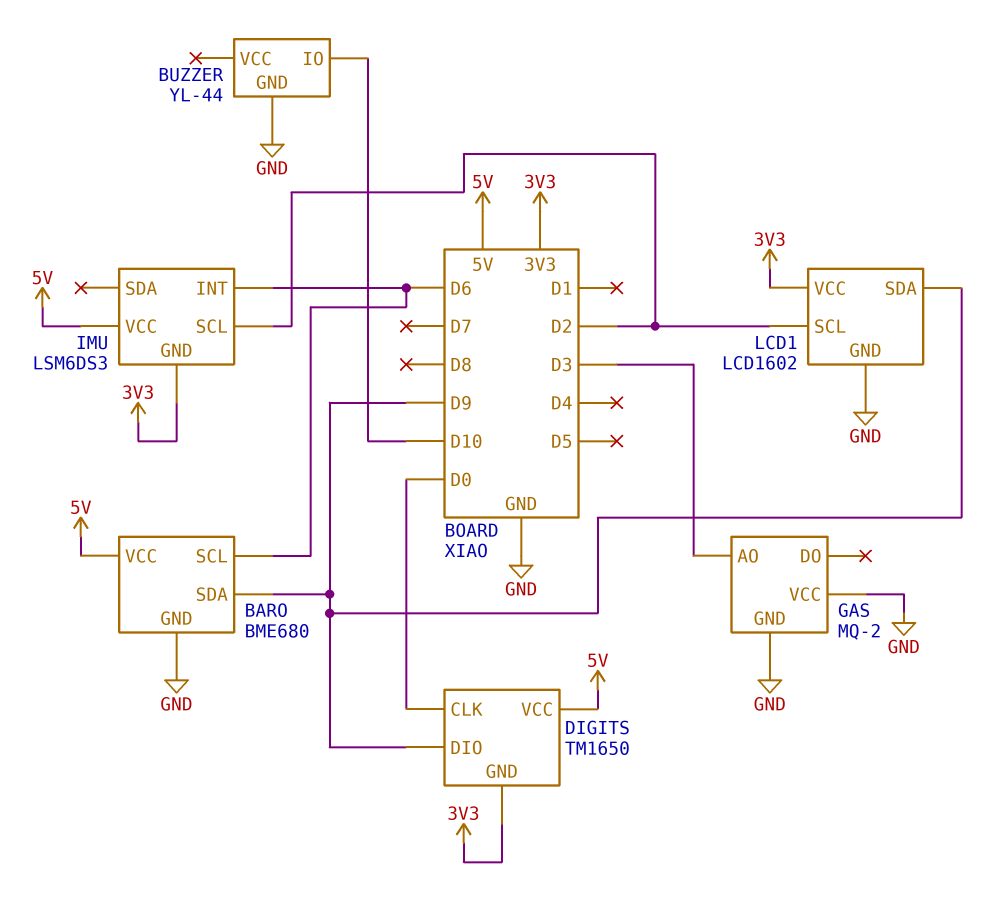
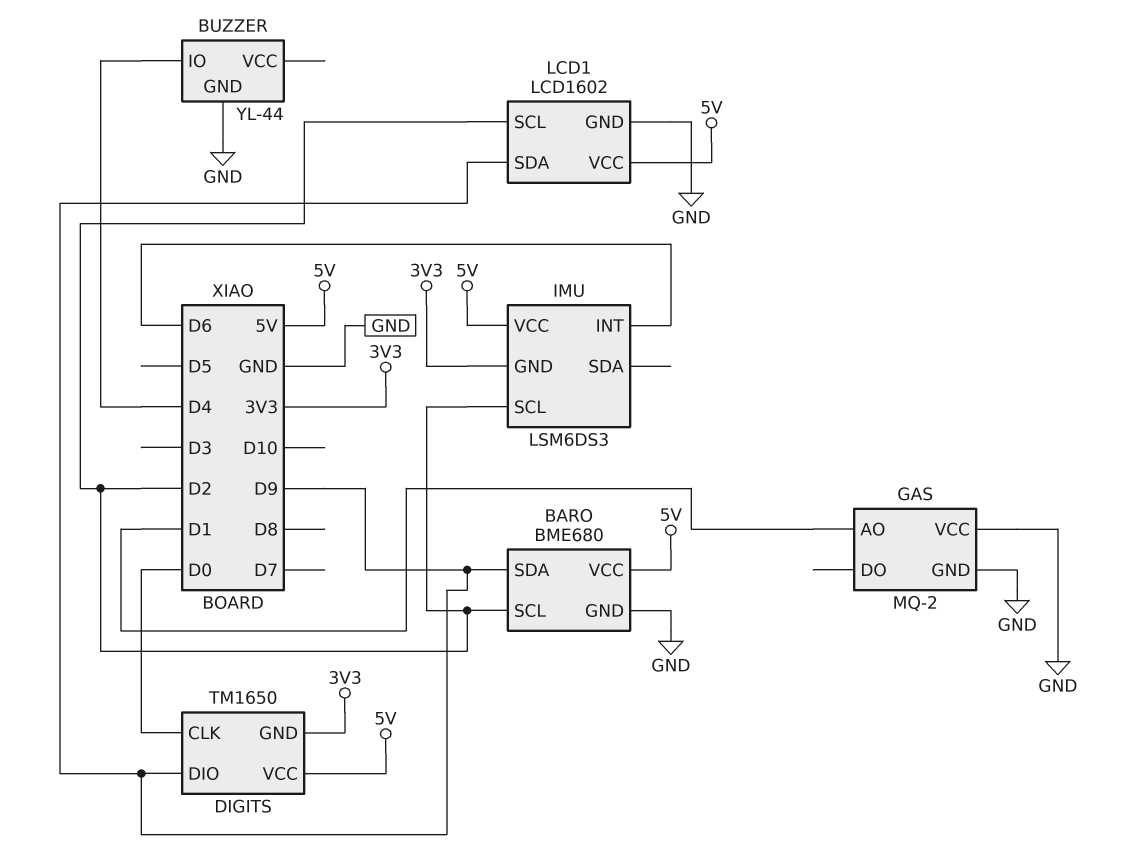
BARO pin SCL: D6 -> D2
BUZZER pin IO: D10 -> D4
GAS pin AO: D3 -> D1
LCD1 pin VCC: 3V3 -> 5V

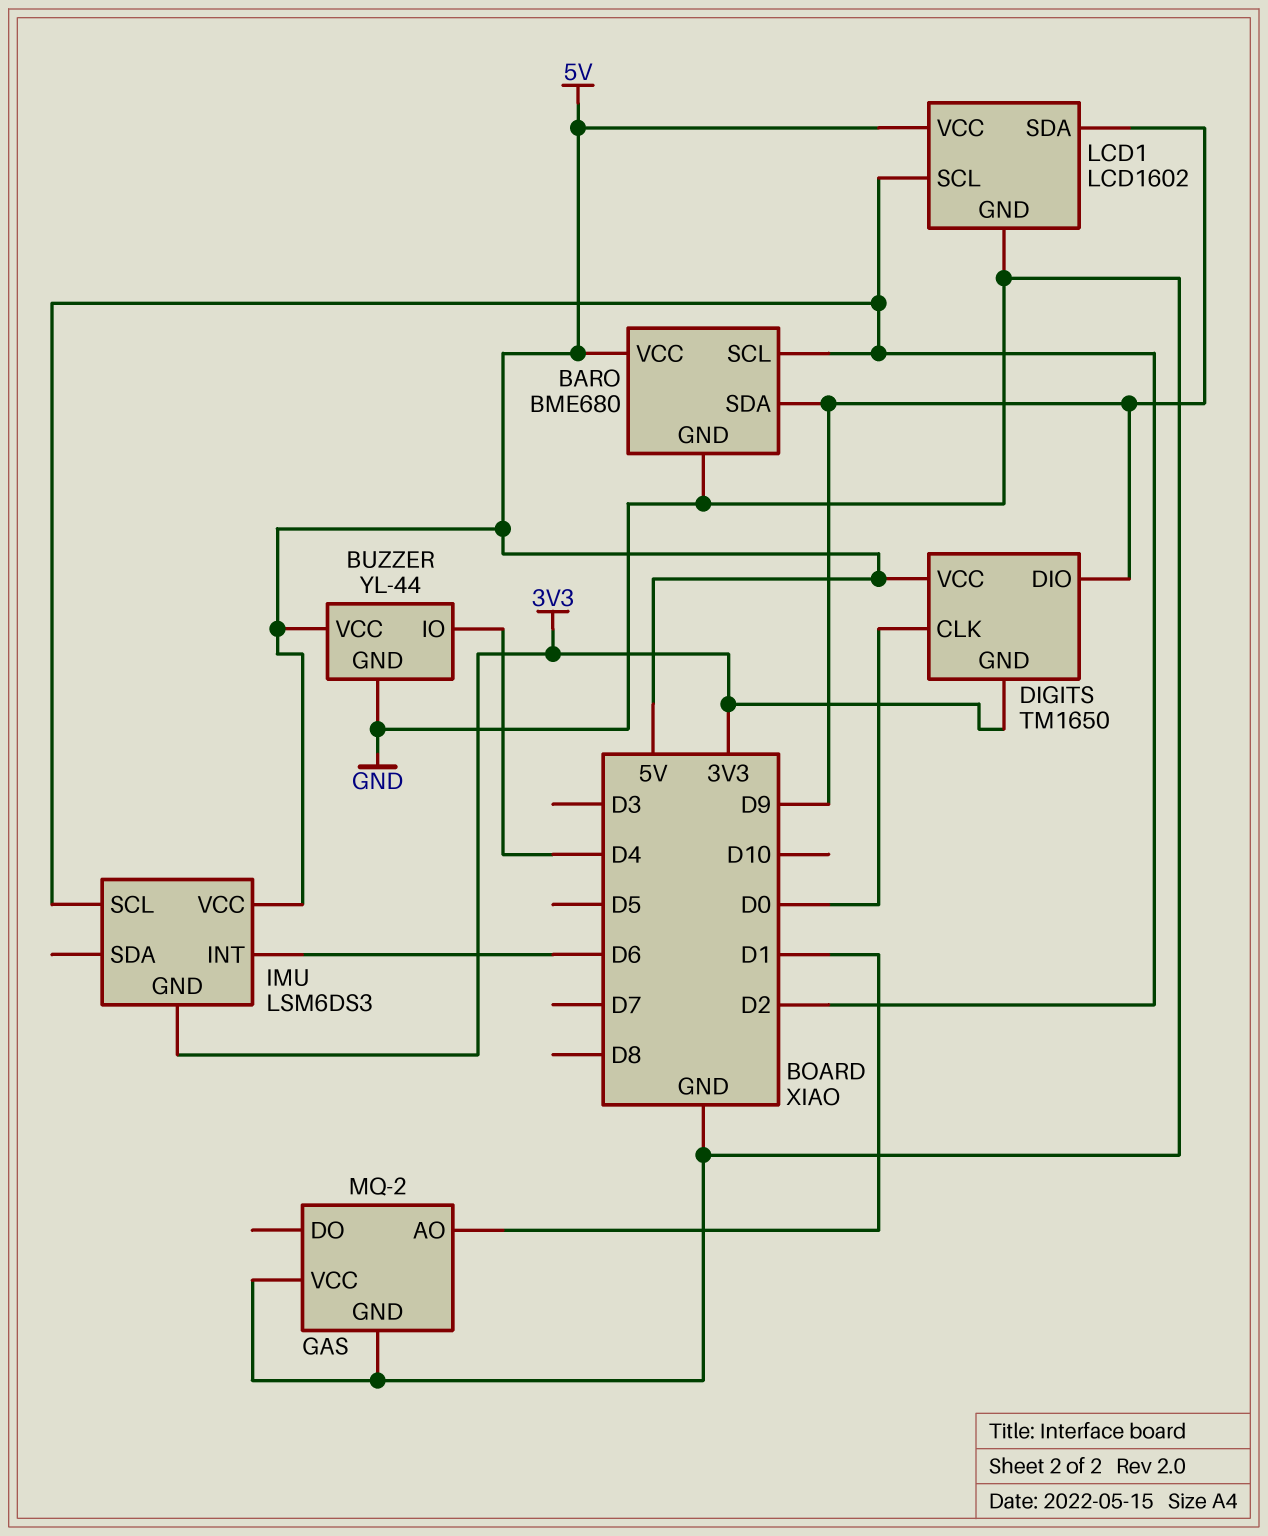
BUZZER pin VCC: none -> 5V

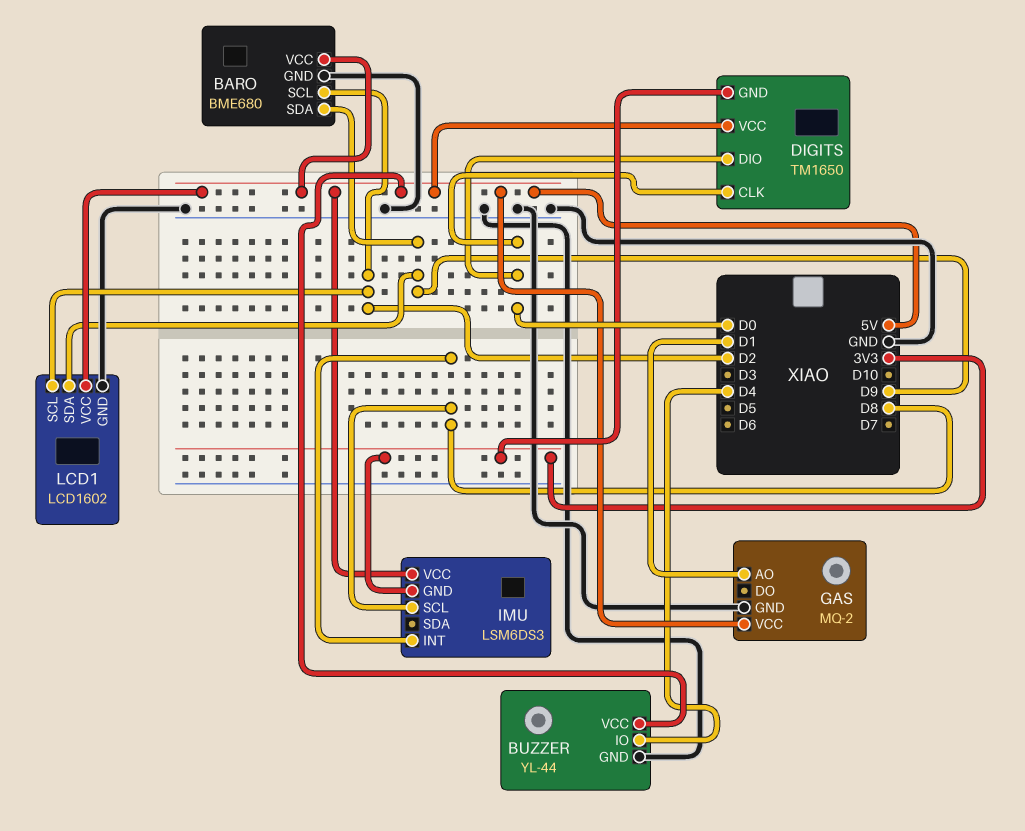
DIGITS pin DIO: D9 -> D0
GAS pin VCC: GND -> 5V
IMU pin INT: D6 -> D8
IMU pin SCL: D2 -> D8

